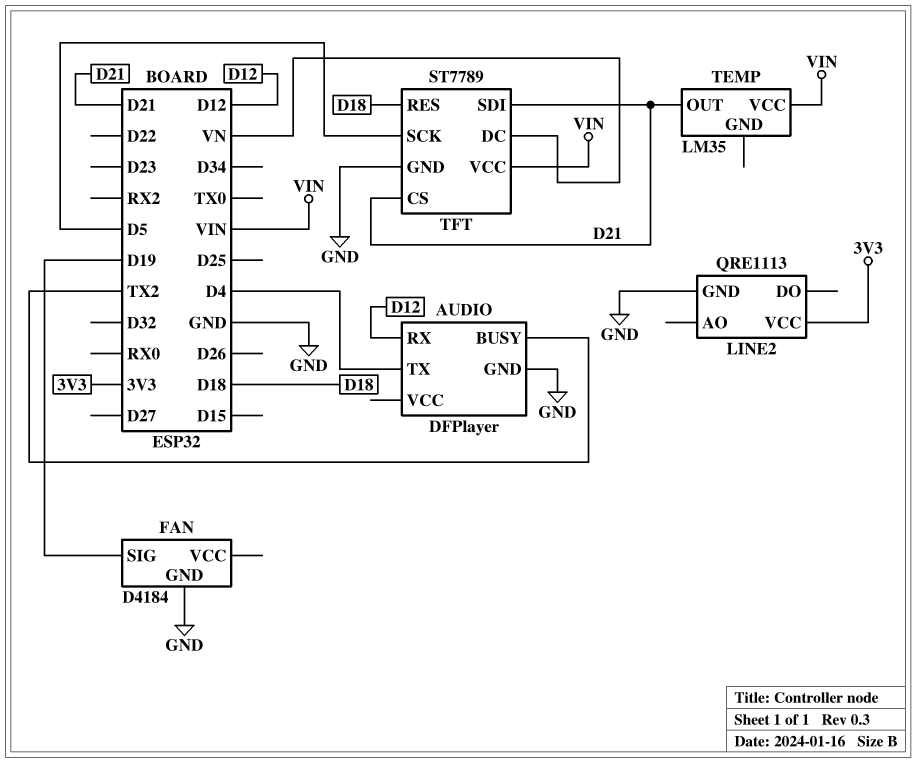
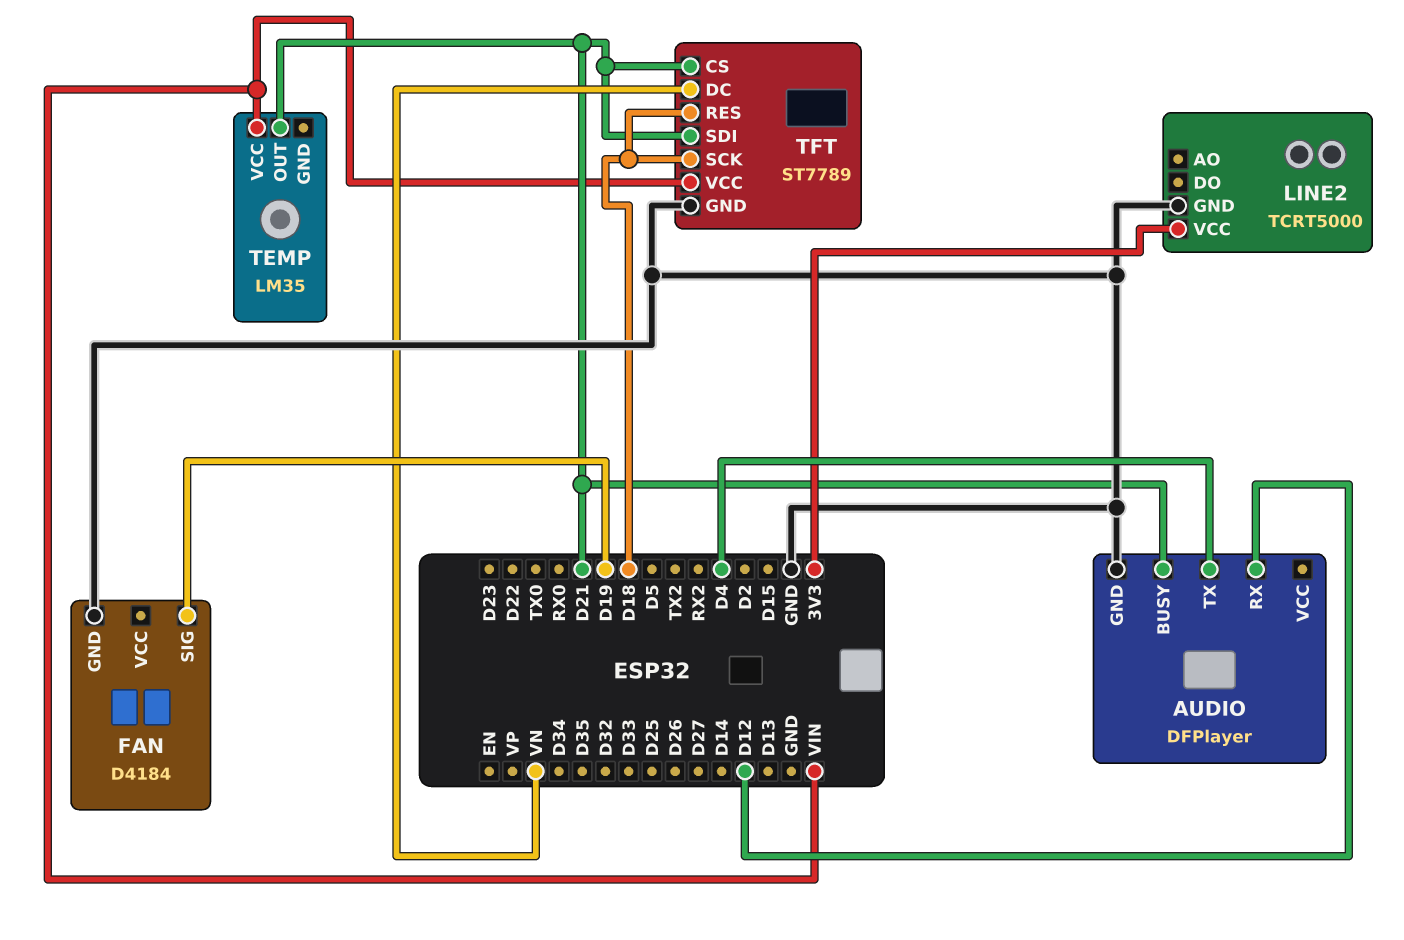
AUDIO pin BUSY: TX2 -> D21
LINE2: QRE1113 -> TCRT5000
TFT pin SCK: D5 -> D18

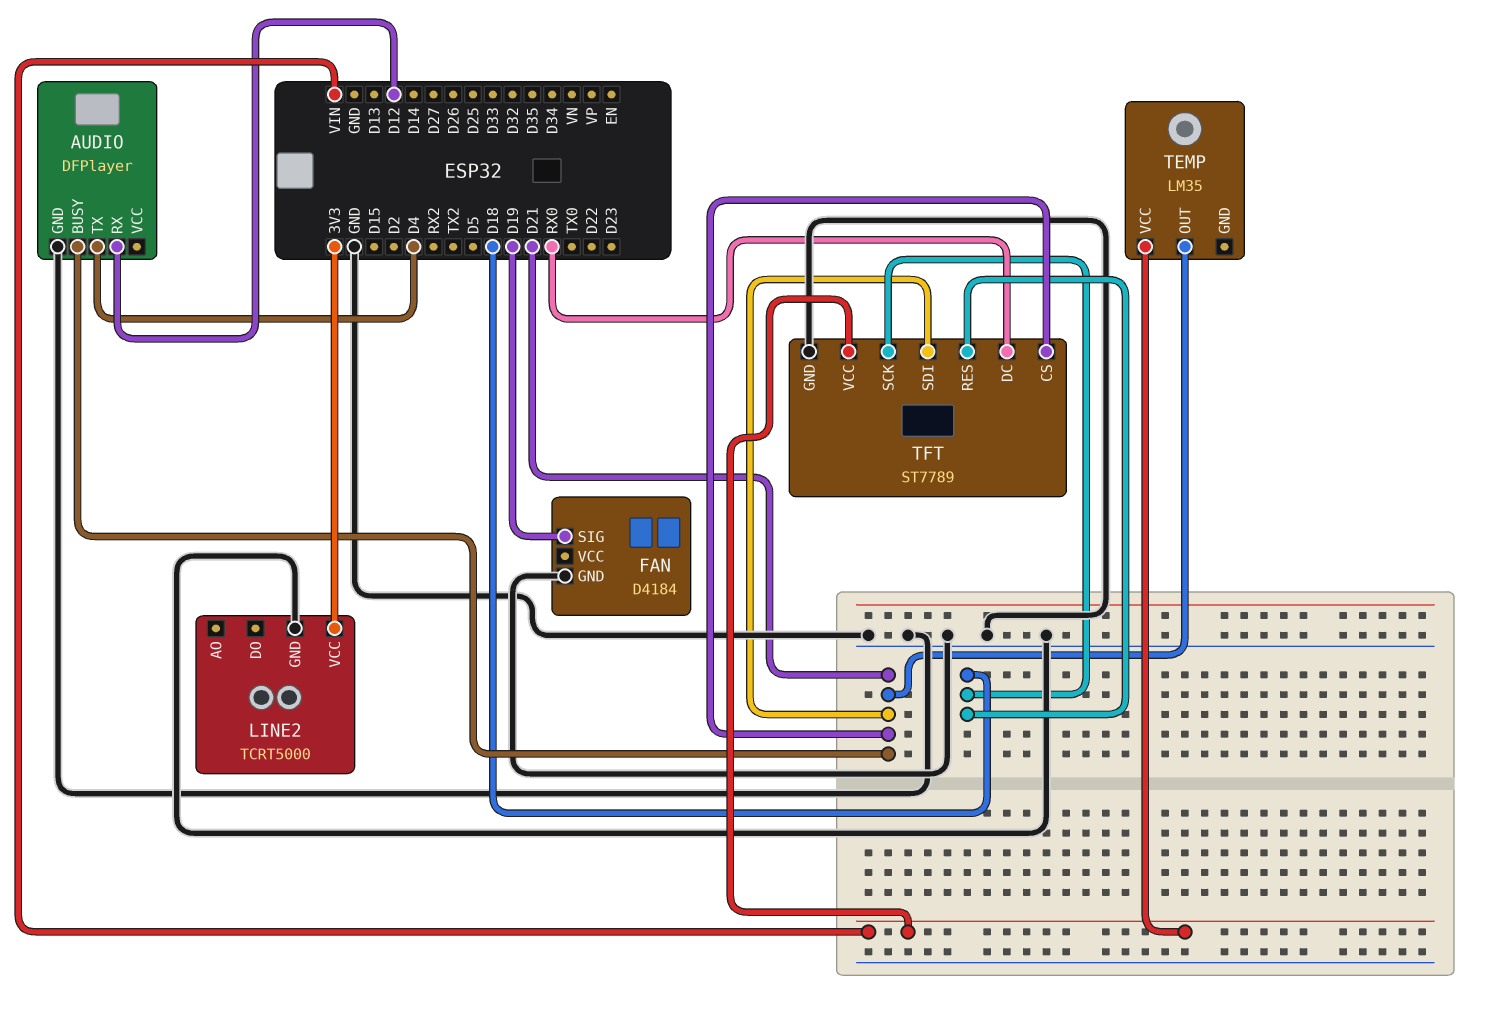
TFT pin DC: VN -> RX0

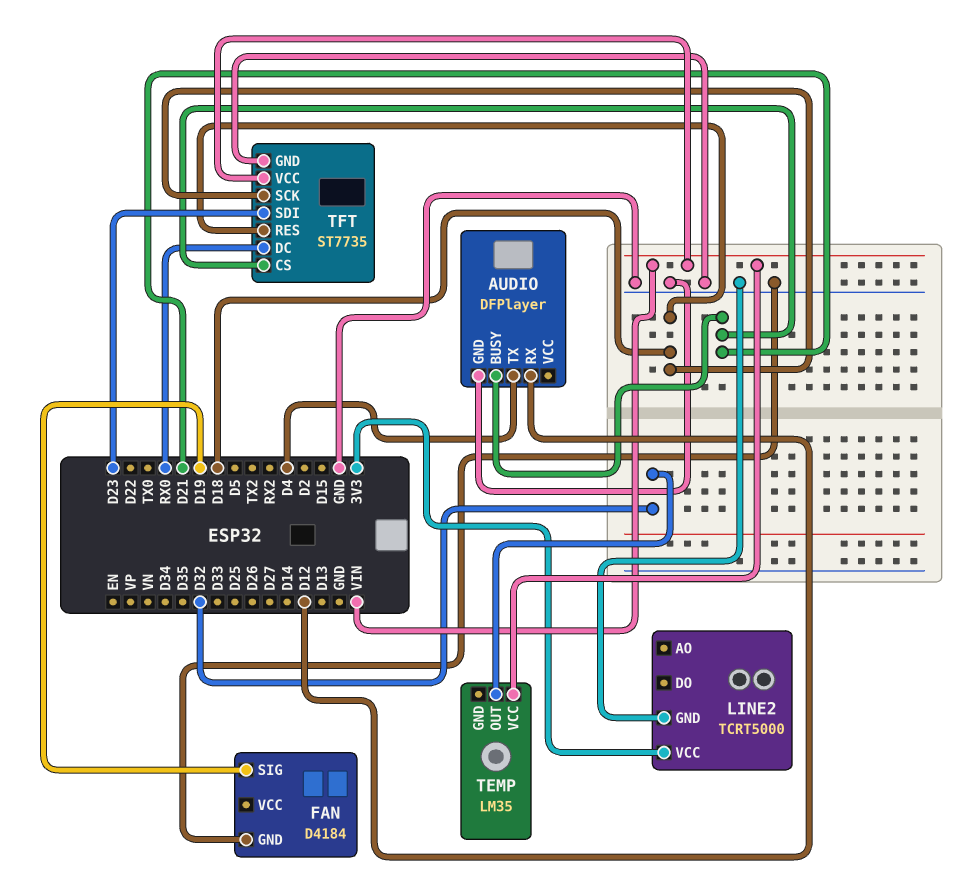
TEMP pin OUT: D21 -> D32
TFT: ST7789 -> ST7735
TFT pin SDI: D21 -> D23

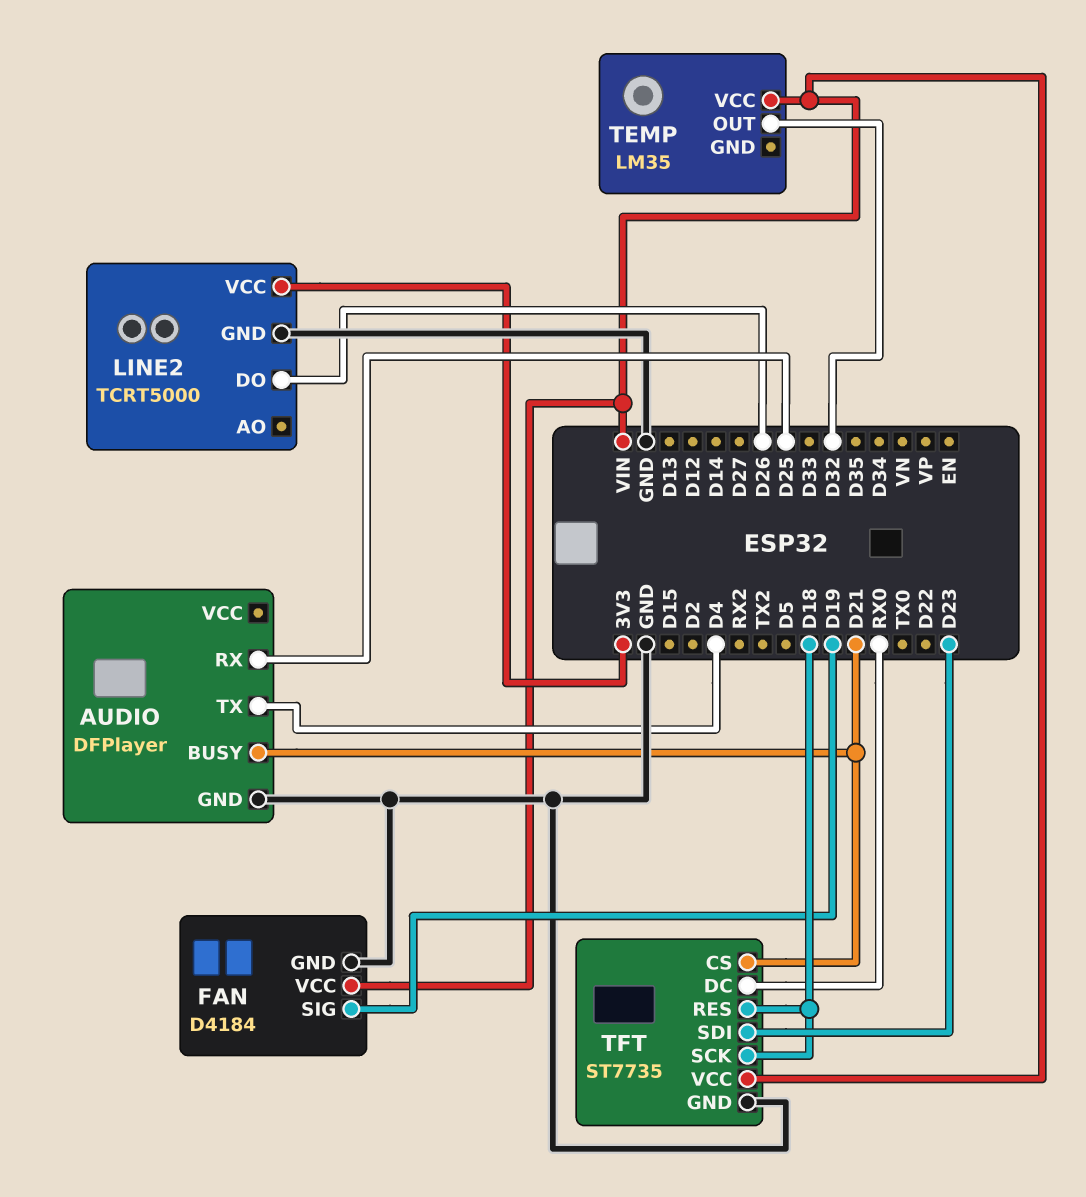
AUDIO pin RX: D12 -> D25
FAN pin VCC: none -> VIN
LINE2 pin DO: none -> D26

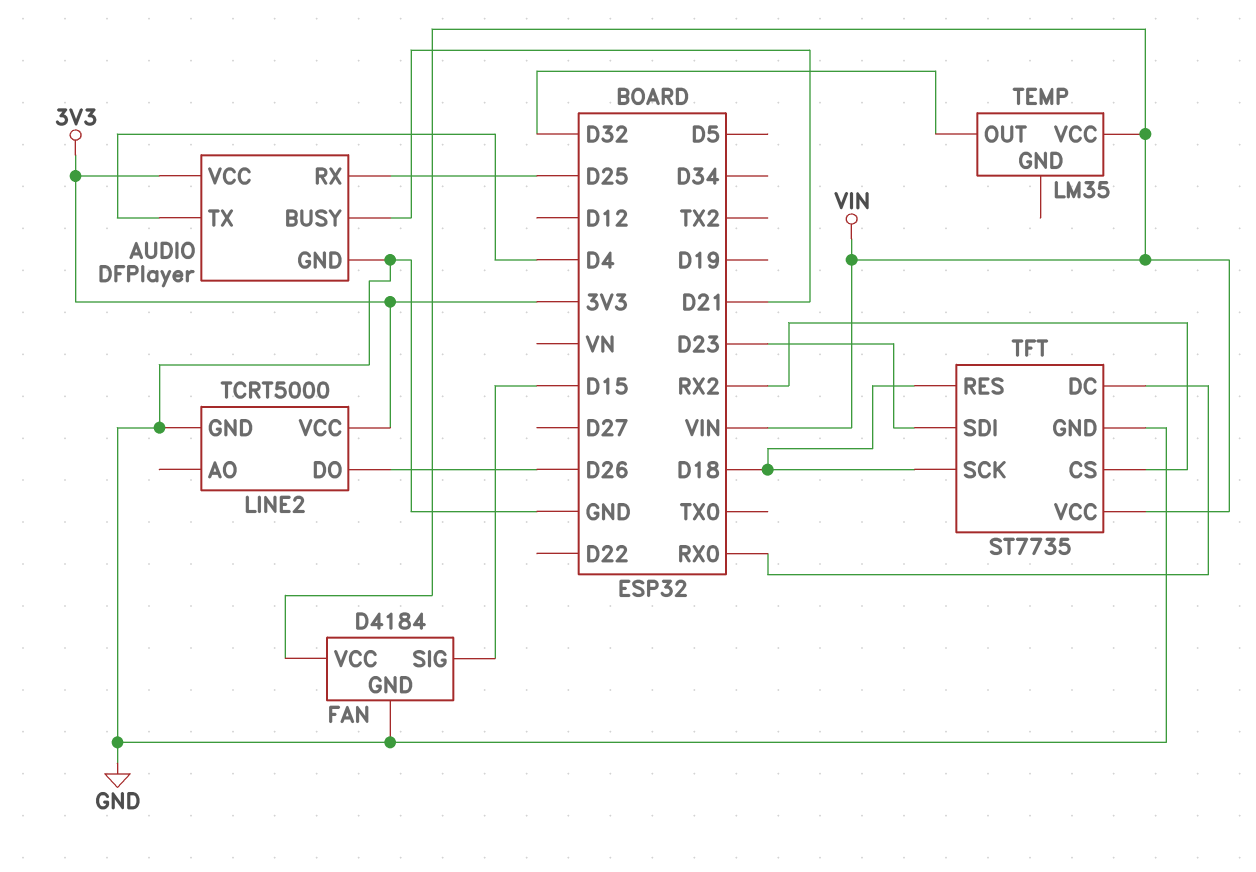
AUDIO pin VCC: none -> 3V3
FAN pin SIG: D19 -> D15
TFT pin CS: D21 -> RX2

